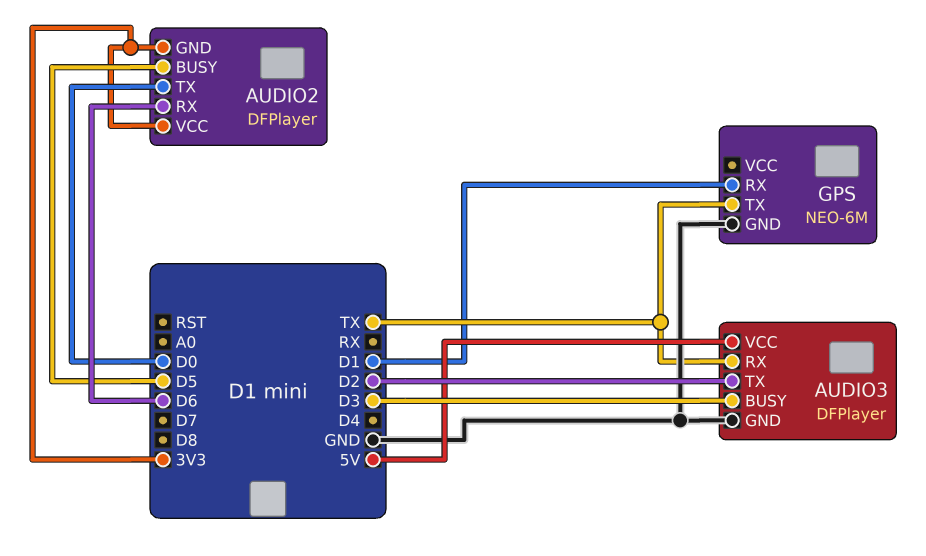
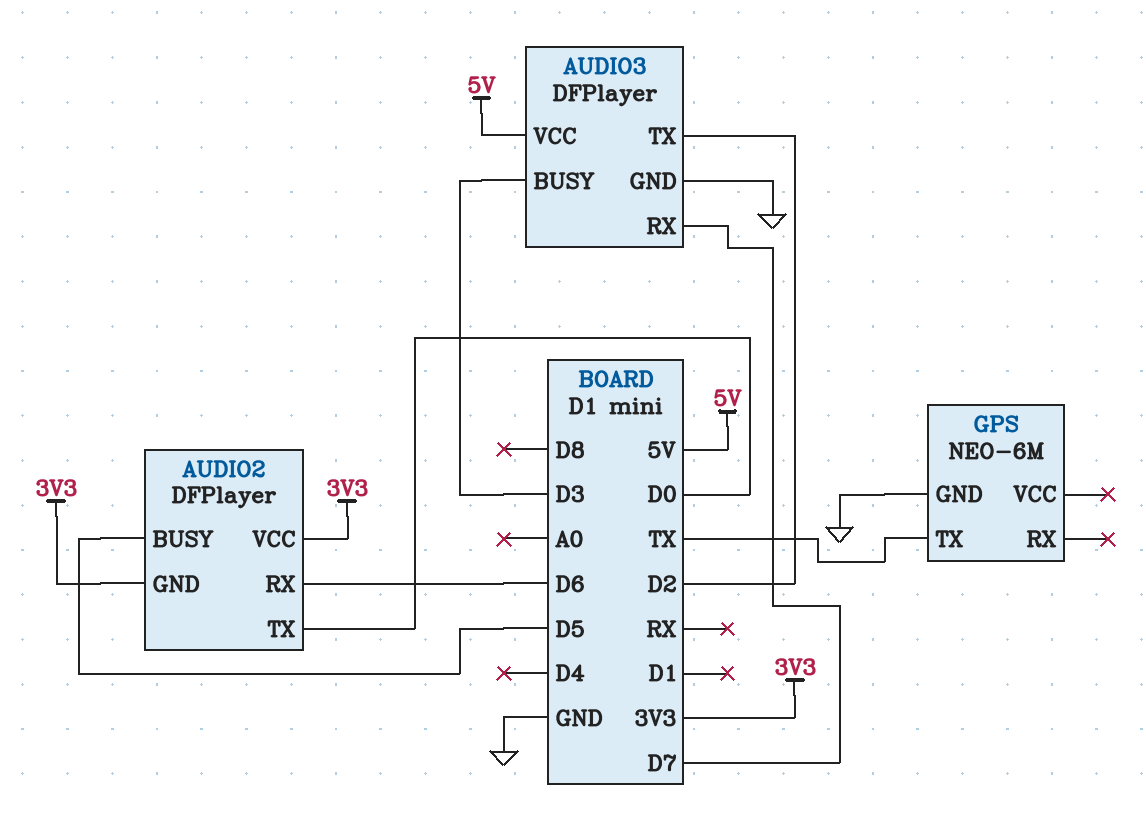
AUDIO3 pin RX: TX -> D7
GPS pin RX: D1 -> none

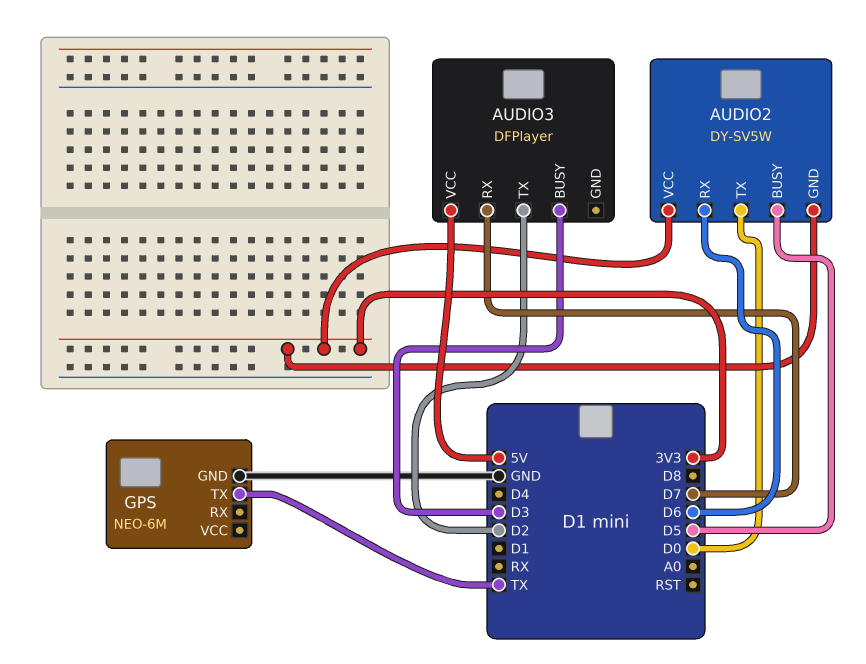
AUDIO2: DFPlayer -> DY-SV5W
AUDIO3 pin GND: GND -> none

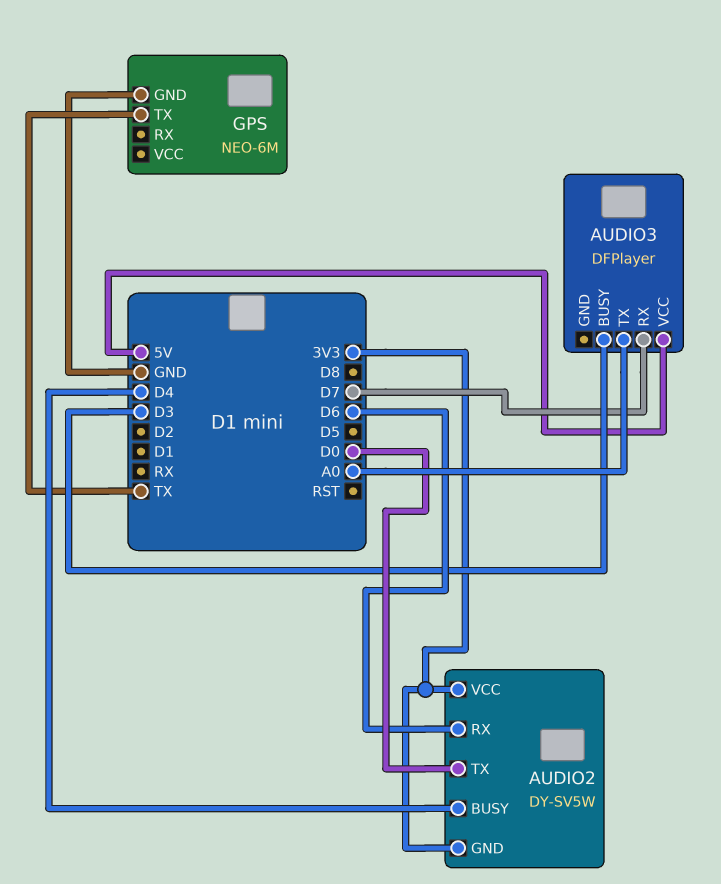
AUDIO2 pin BUSY: D5 -> D4
AUDIO3 pin TX: D2 -> A0

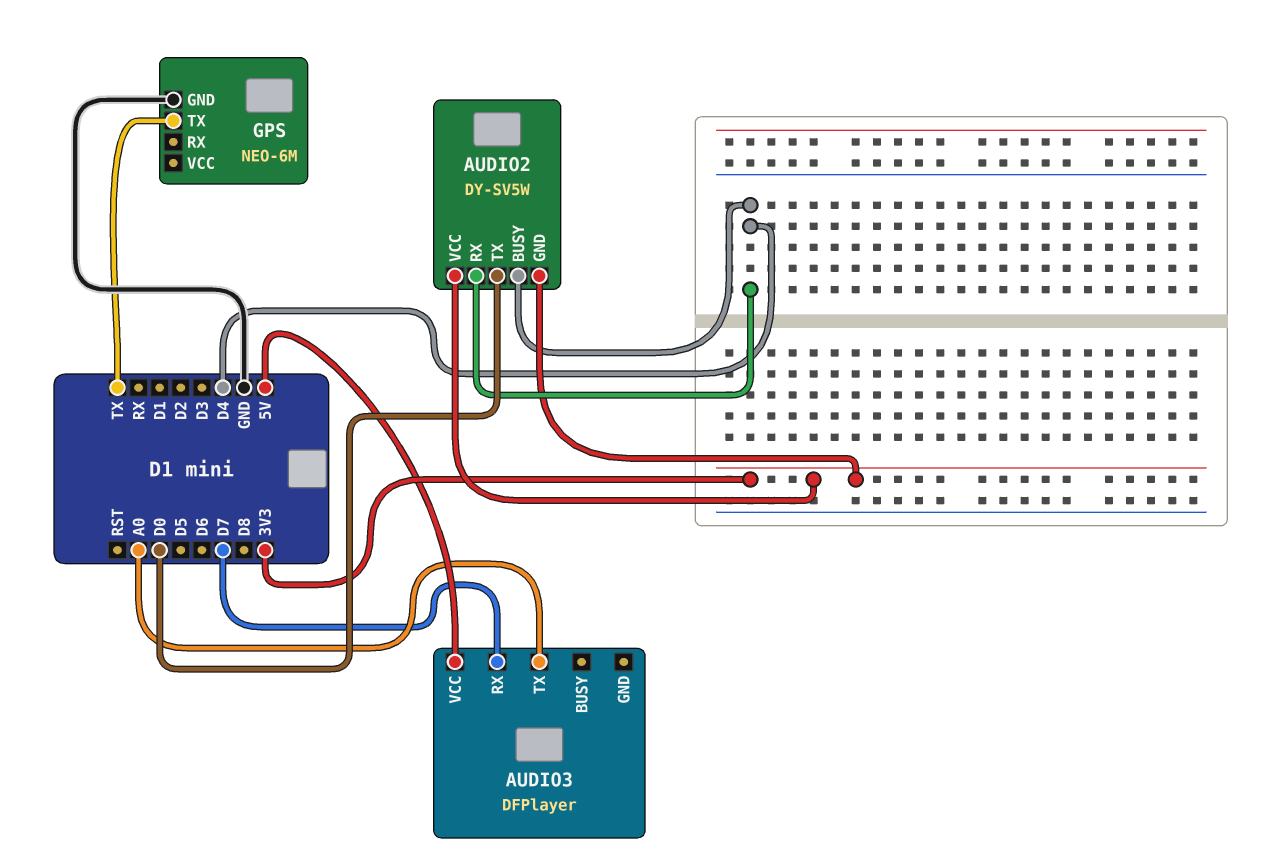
AUDIO2 pin RX: D6 -> D4
AUDIO3 pin BUSY: D3 -> none

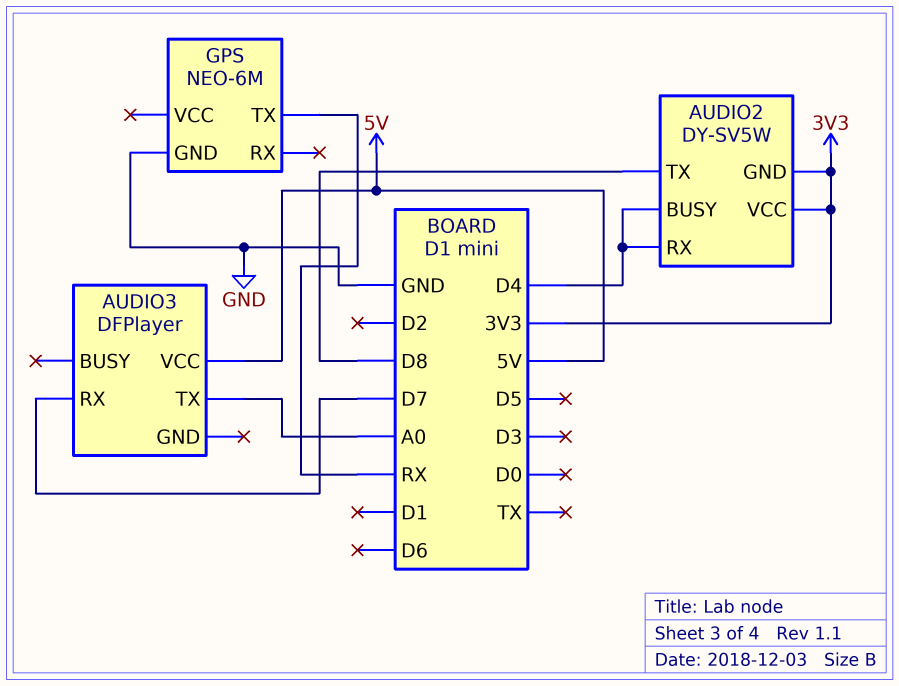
AUDIO2 pin TX: D0 -> D8
GPS pin TX: TX -> RX

